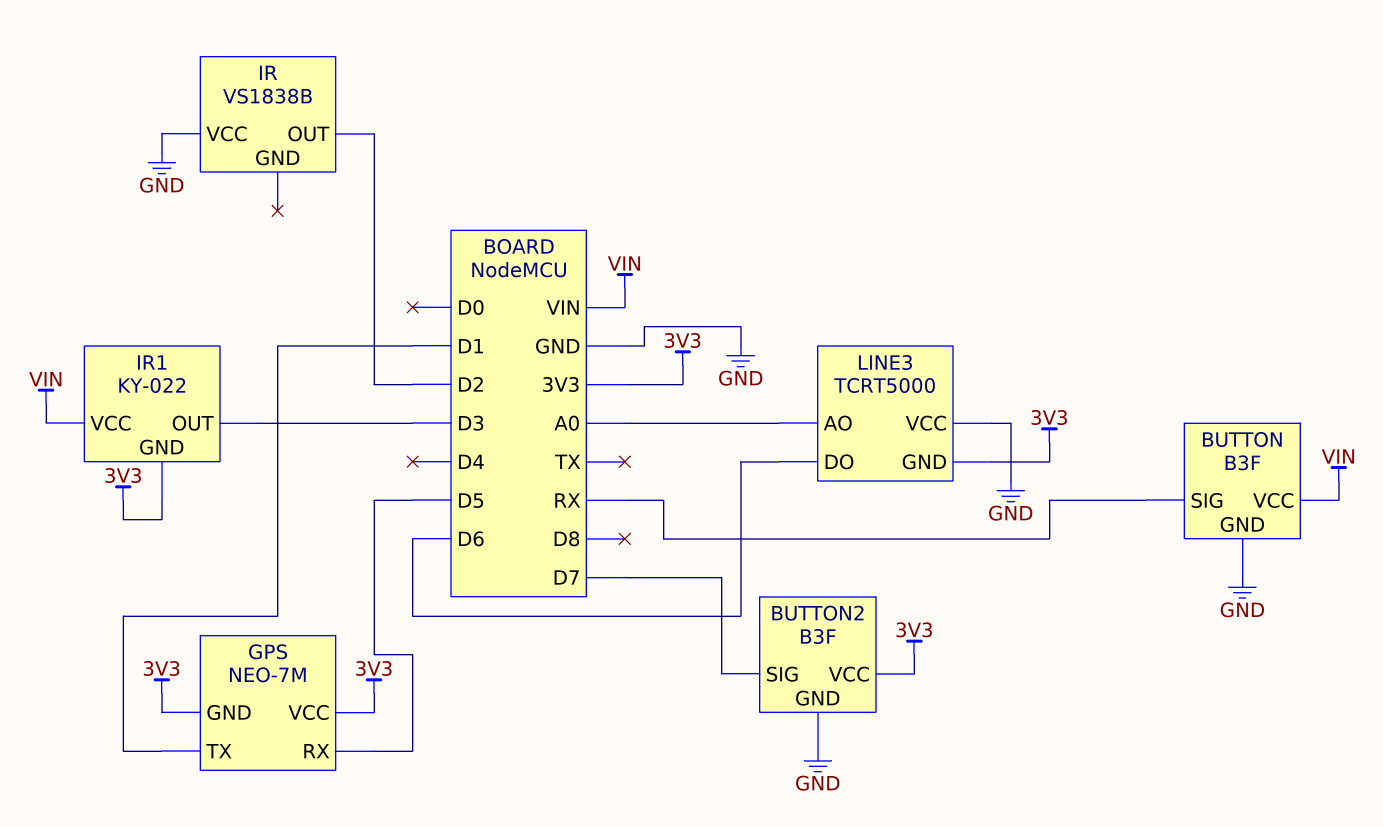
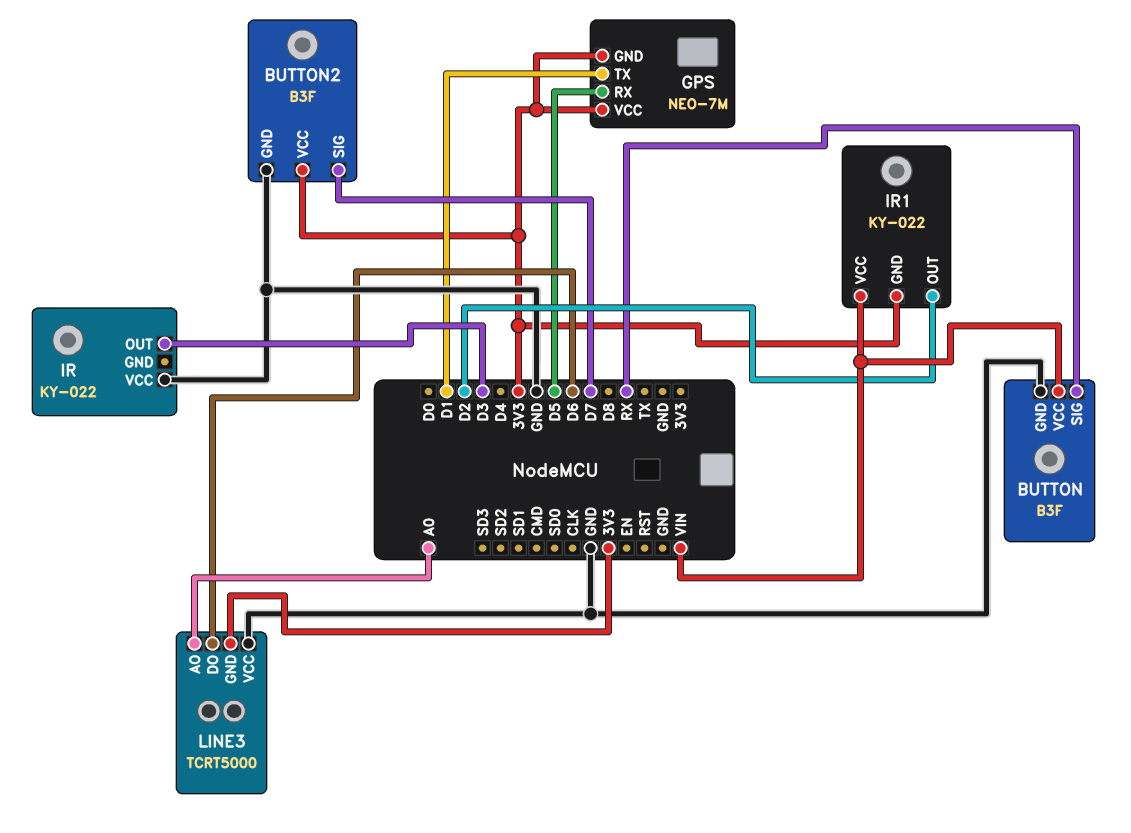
IR: VS1838B -> KY-022
IR pin OUT: D2 -> D3
IR1 pin OUT: D3 -> D2

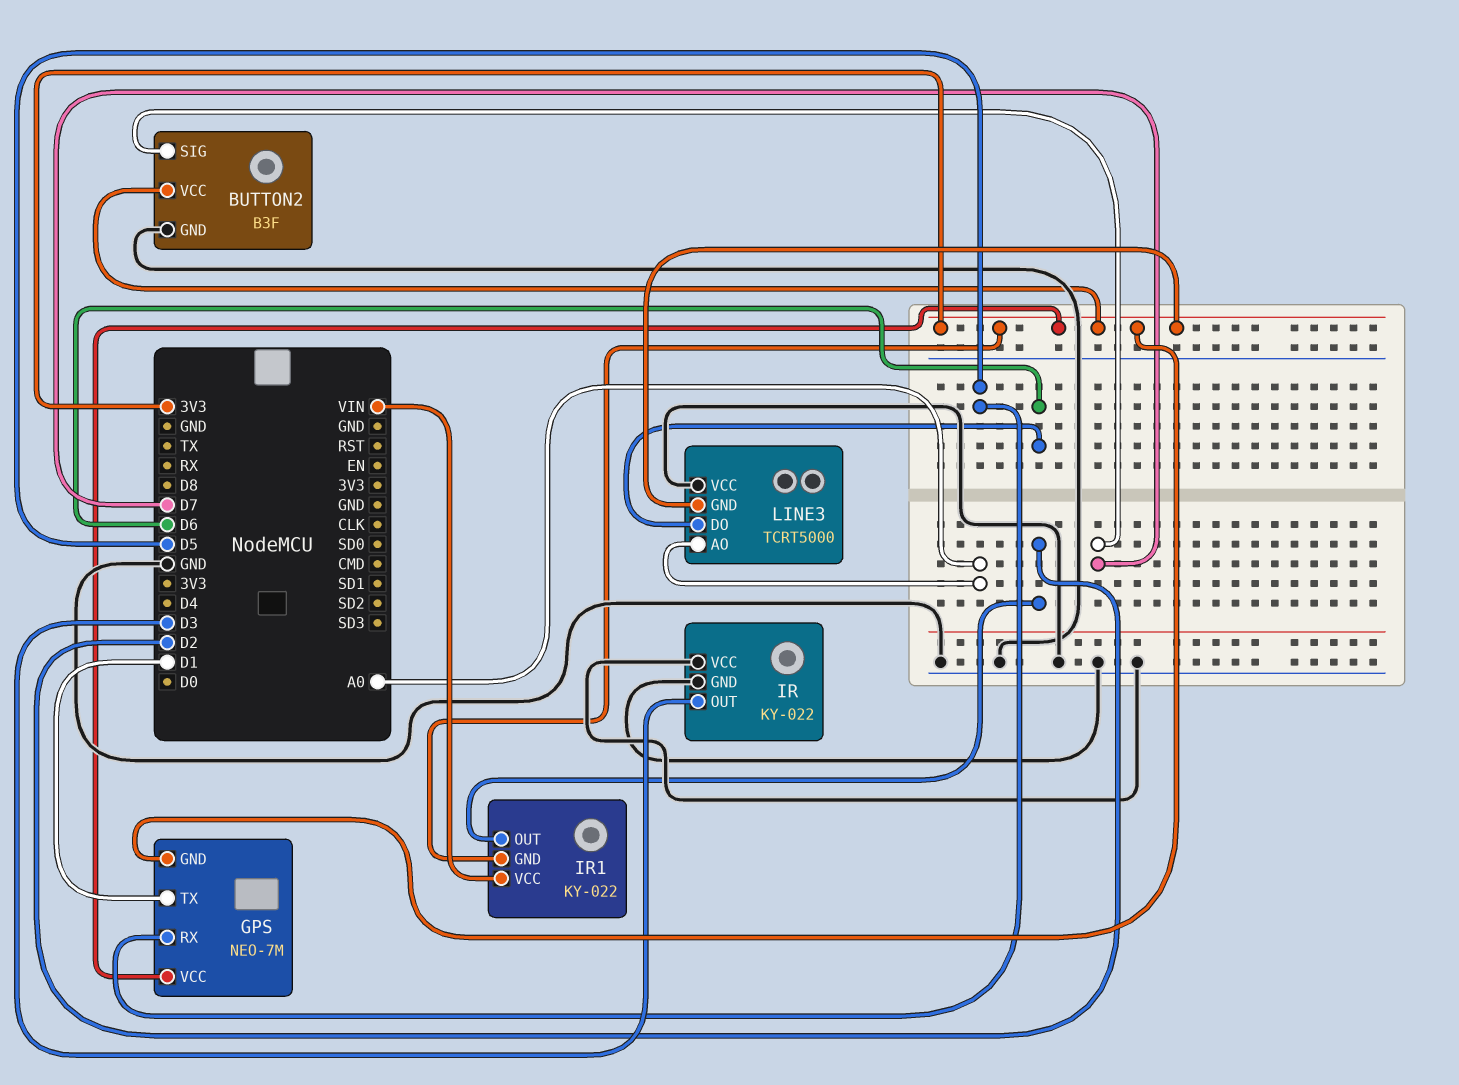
BUTTON: B3F -> none
BUTTON pin GND: GND -> none
BUTTON pin SIG: RX -> none
BUTTON pin VCC: VIN -> none
IR pin GND: none -> GND

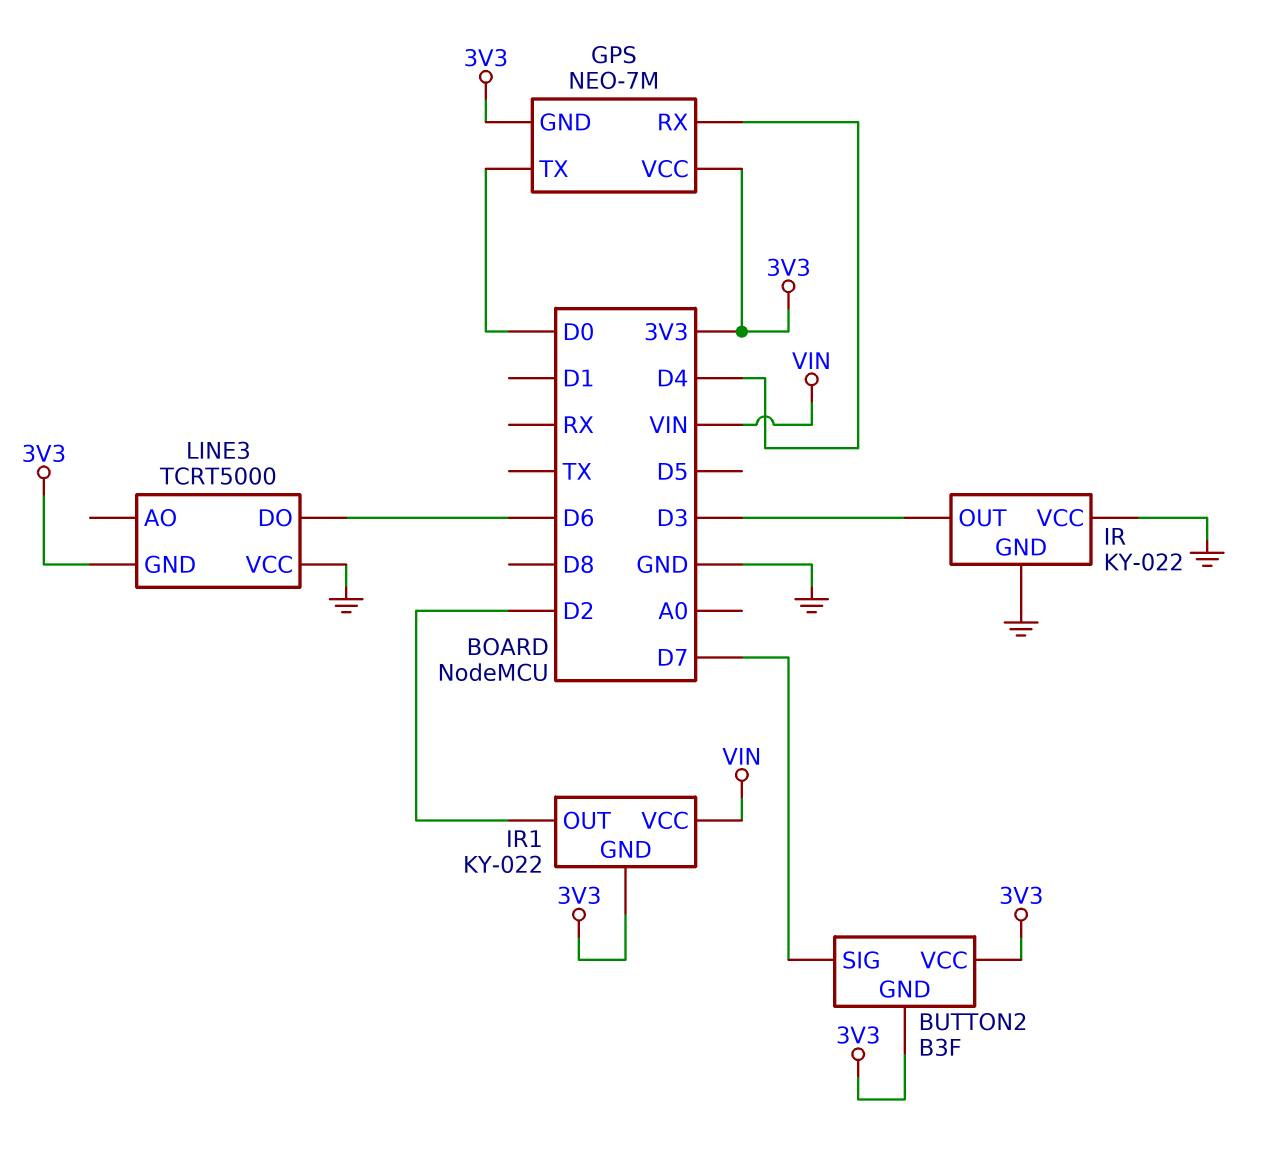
BUTTON2 pin GND: GND -> 3V3
GPS pin RX: D5 -> D4
GPS pin TX: D1 -> D0
LINE3 pin AO: A0 -> none

